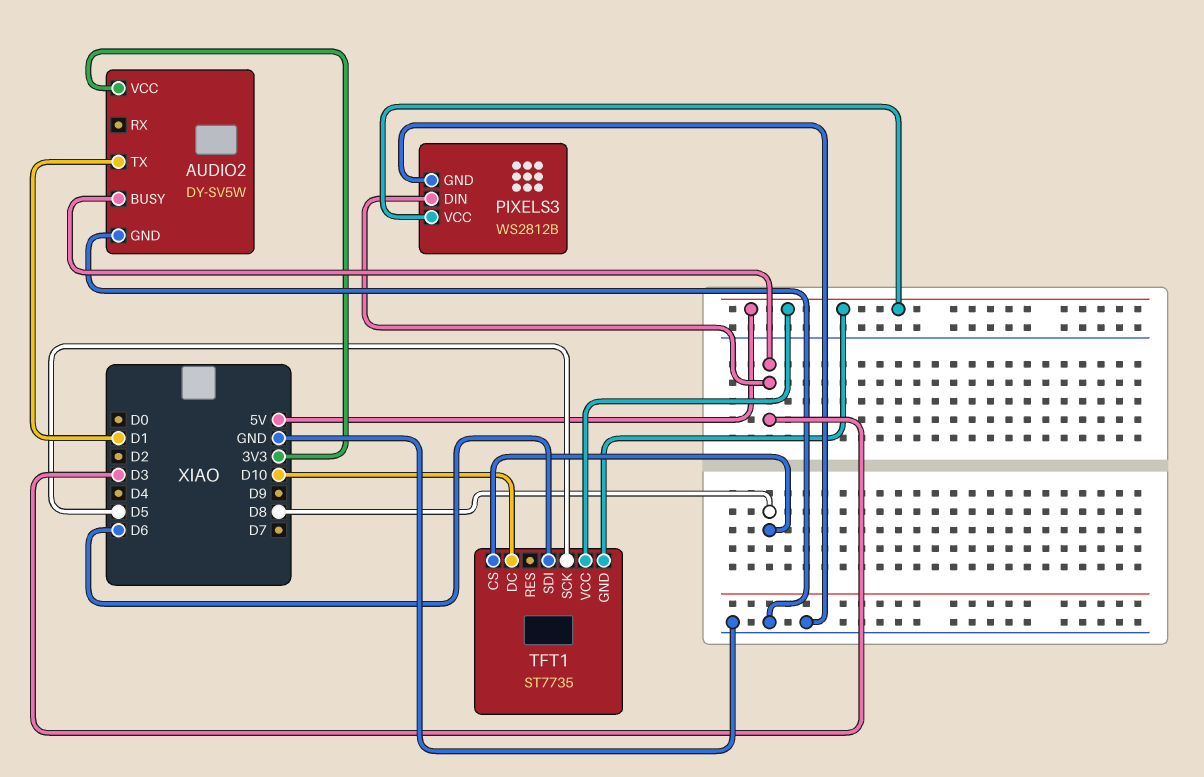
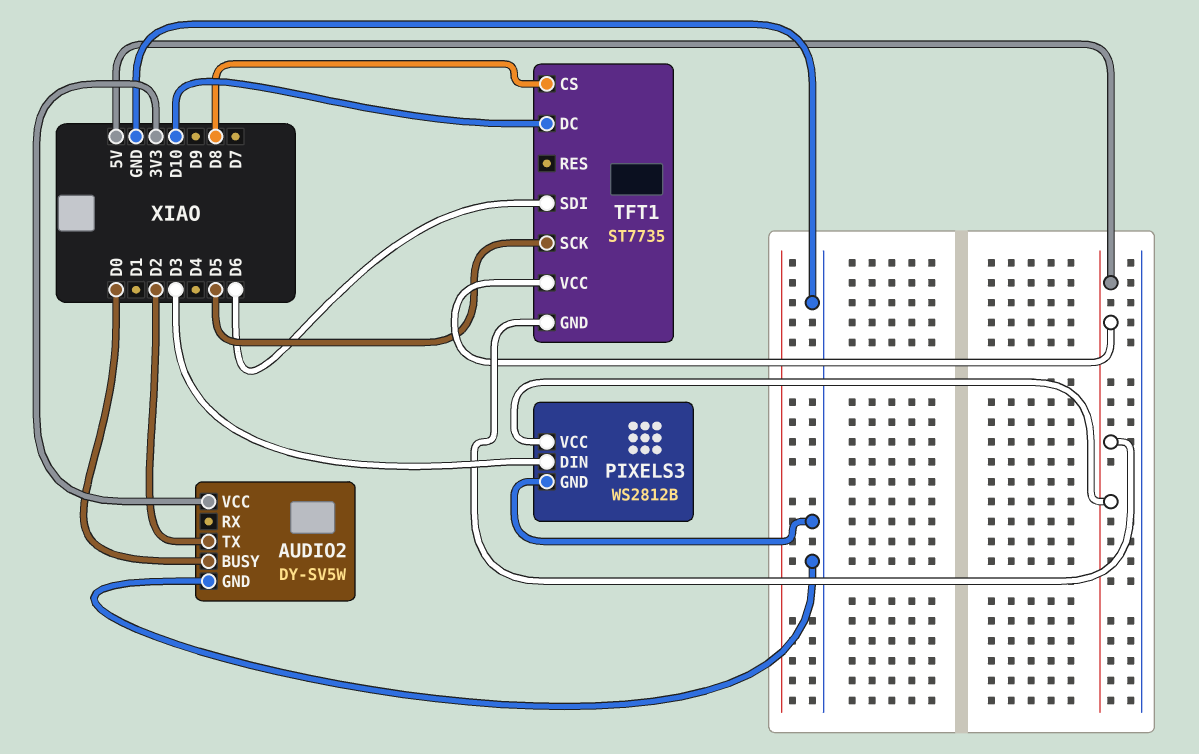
AUDIO2 pin BUSY: D3 -> D0
AUDIO2 pin TX: D1 -> D2

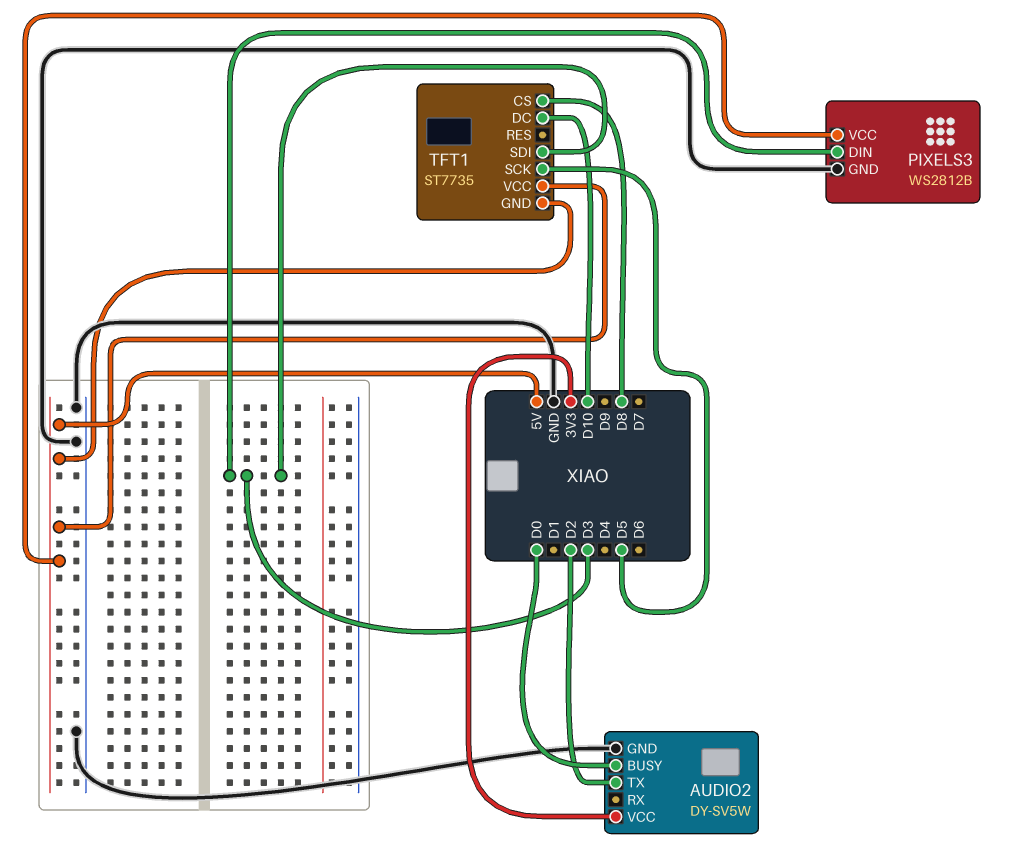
TFT1 pin SDI: D6 -> D3

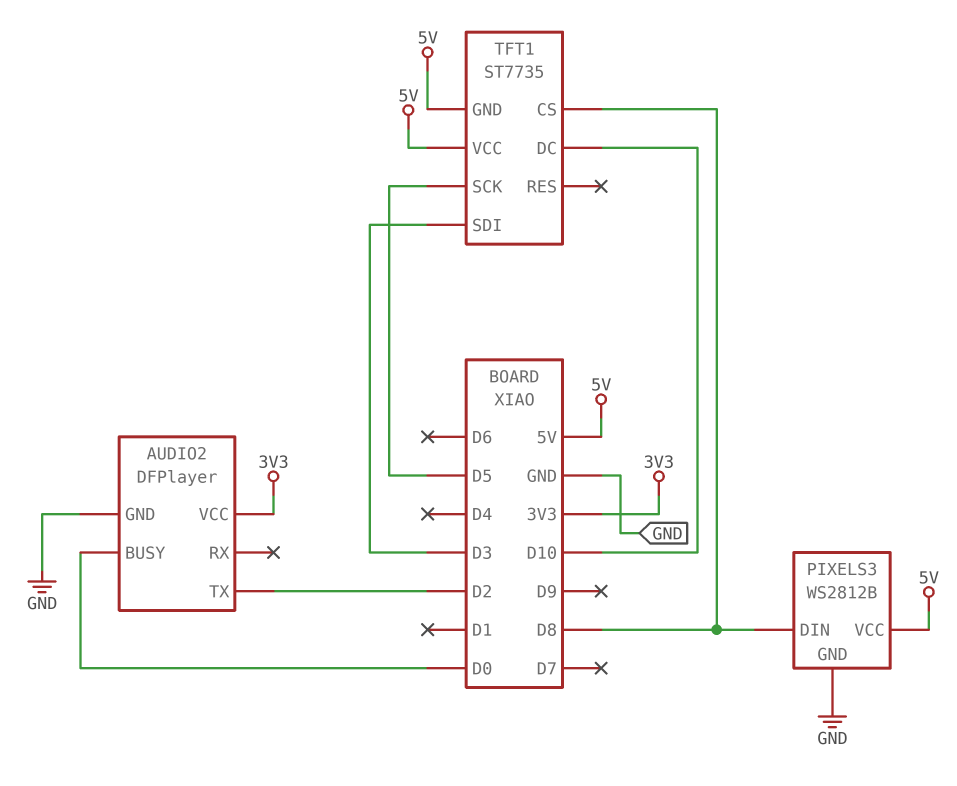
AUDIO2: DY-SV5W -> DFPlayer
PIXELS3 pin DIN: D3 -> D8

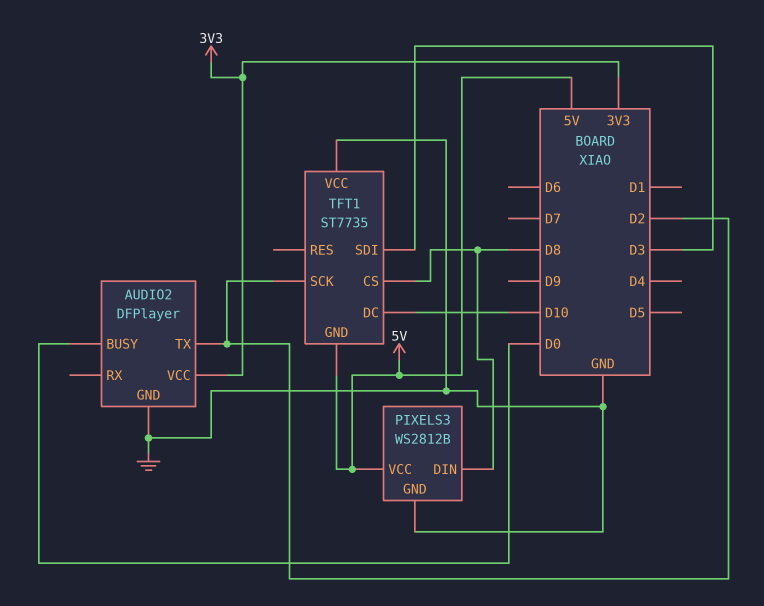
TFT1 pin SCK: D5 -> D2
TFT1 pin VCC: 5V -> GND

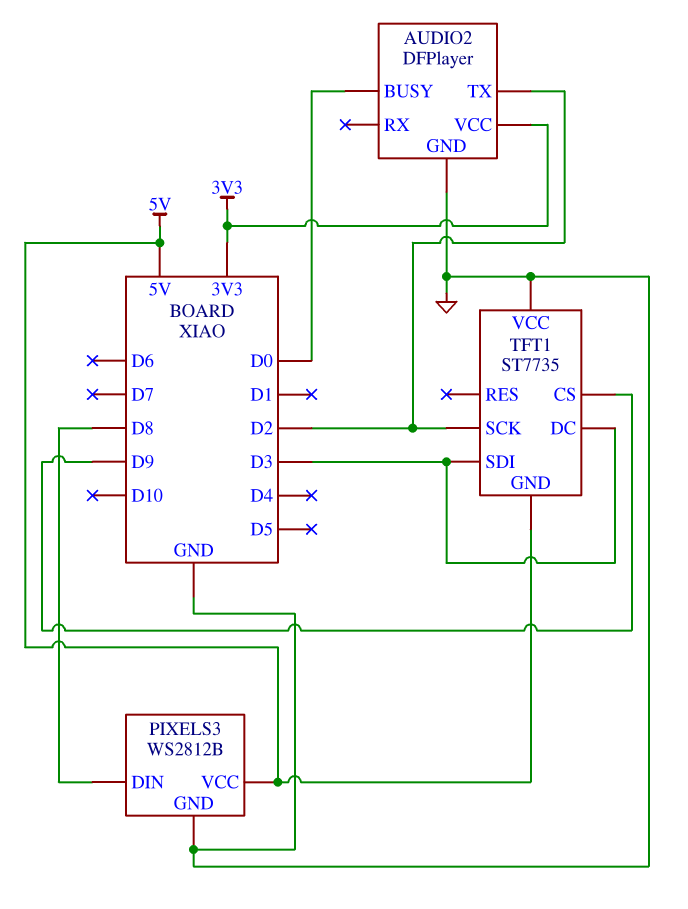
TFT1 pin CS: D8 -> D9
TFT1 pin DC: D10 -> D3

